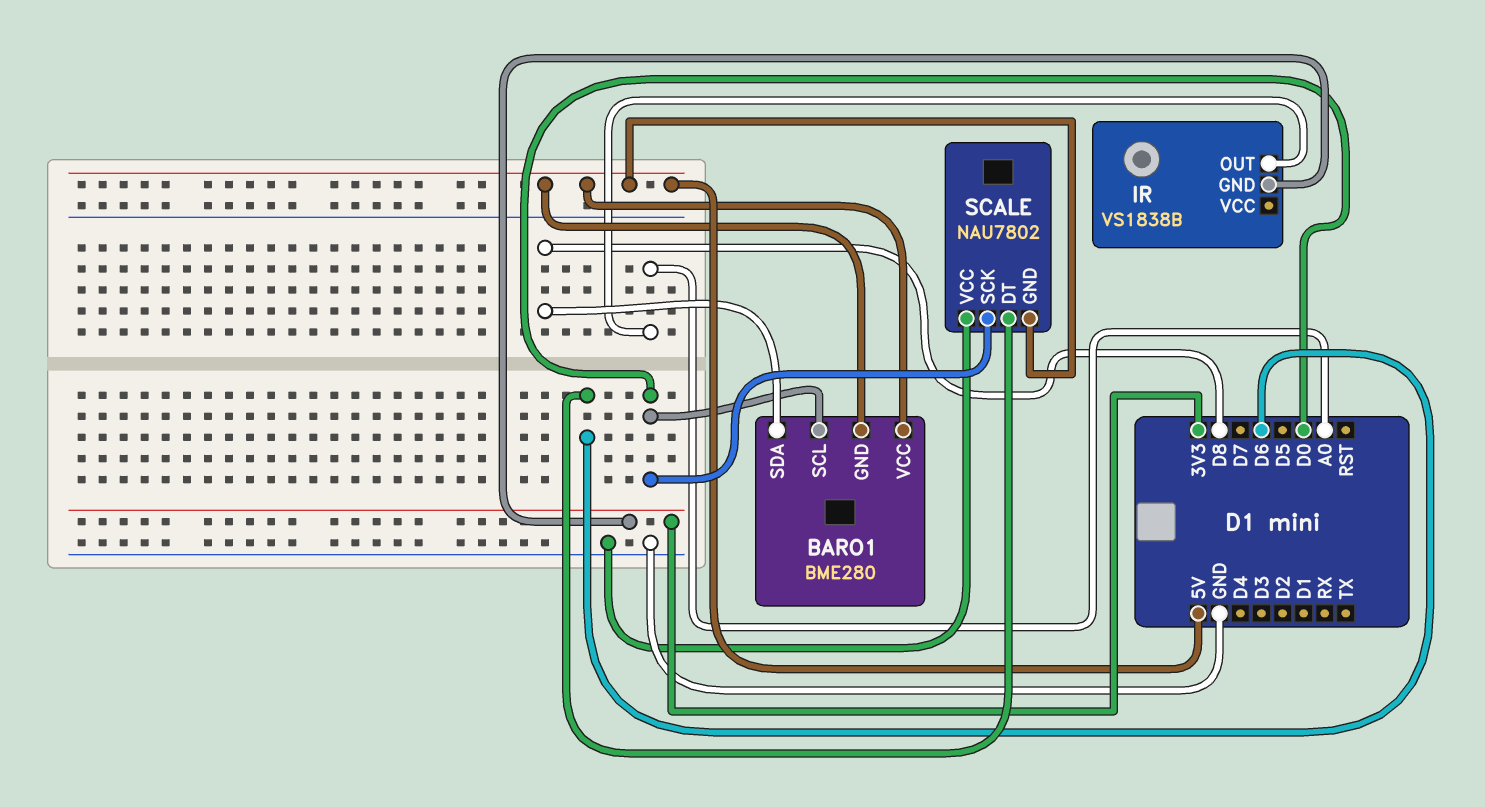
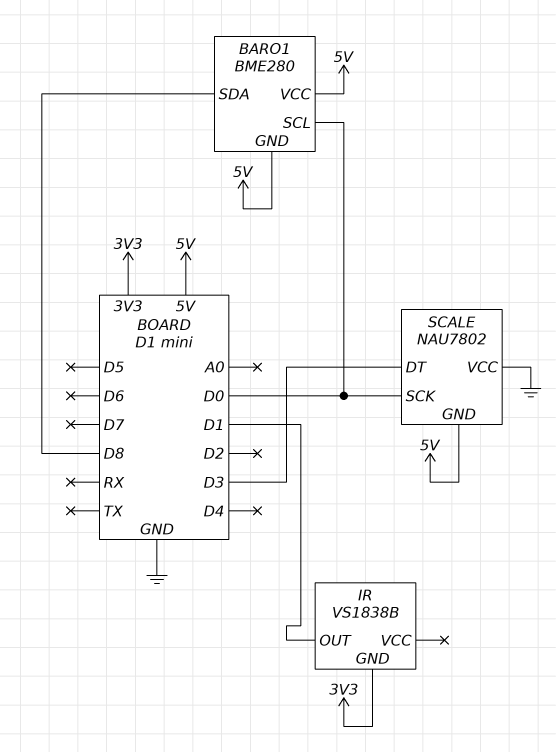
IR pin OUT: A0 -> D1
SCALE pin DT: D6 -> D3

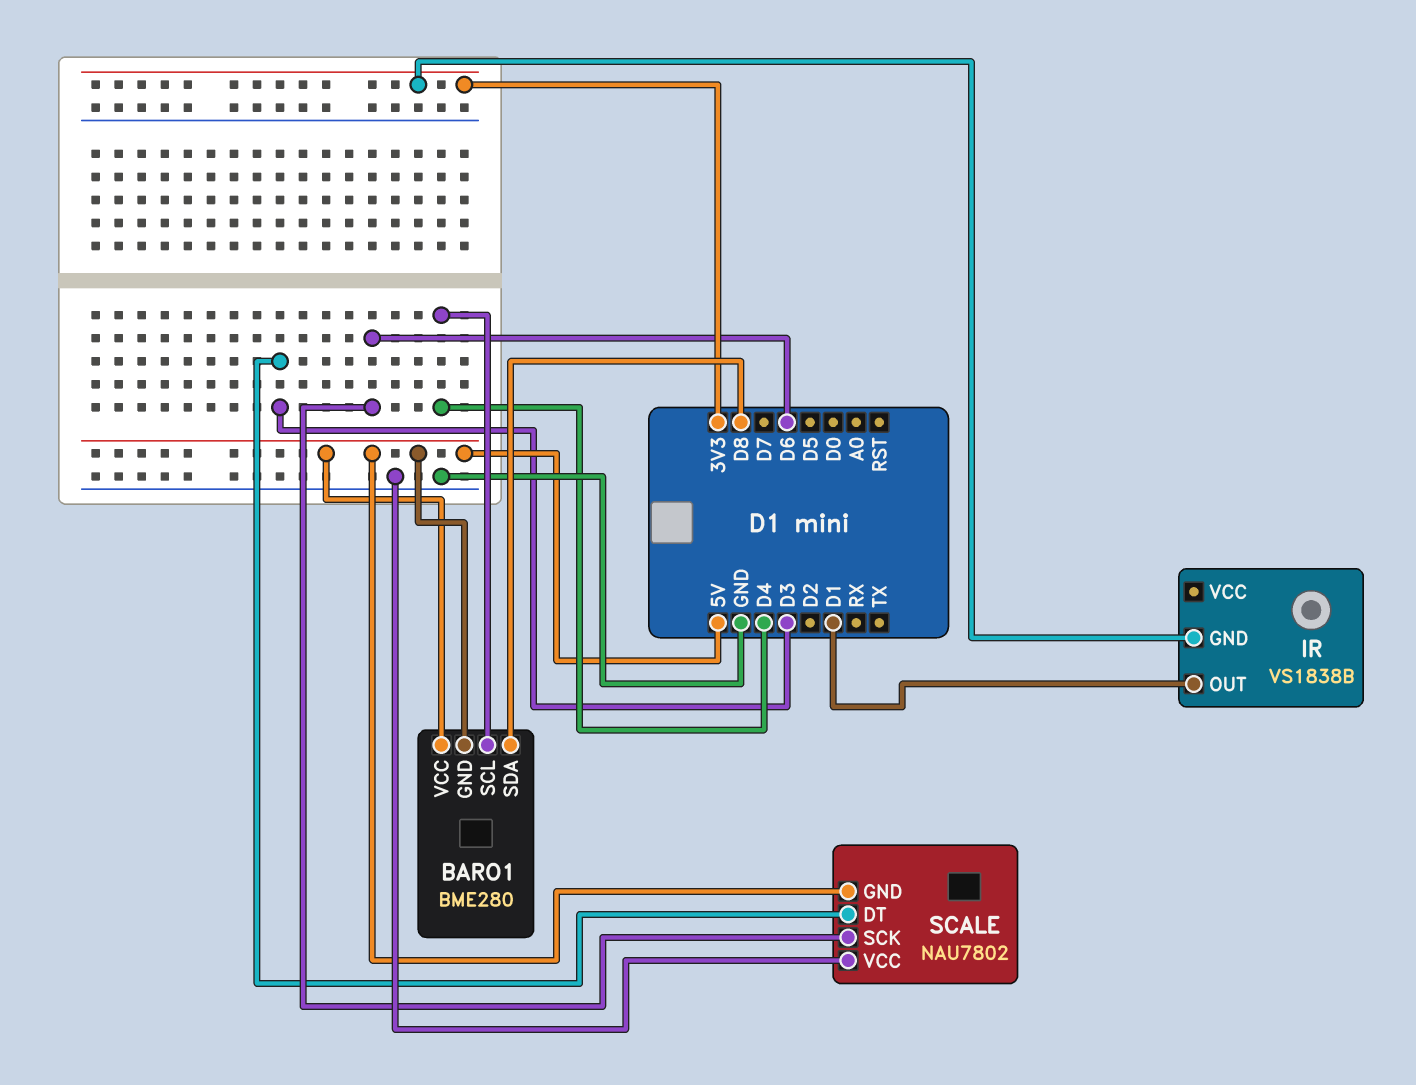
BARO1 pin SCL: D0 -> D4
SCALE pin SCK: D0 -> D6

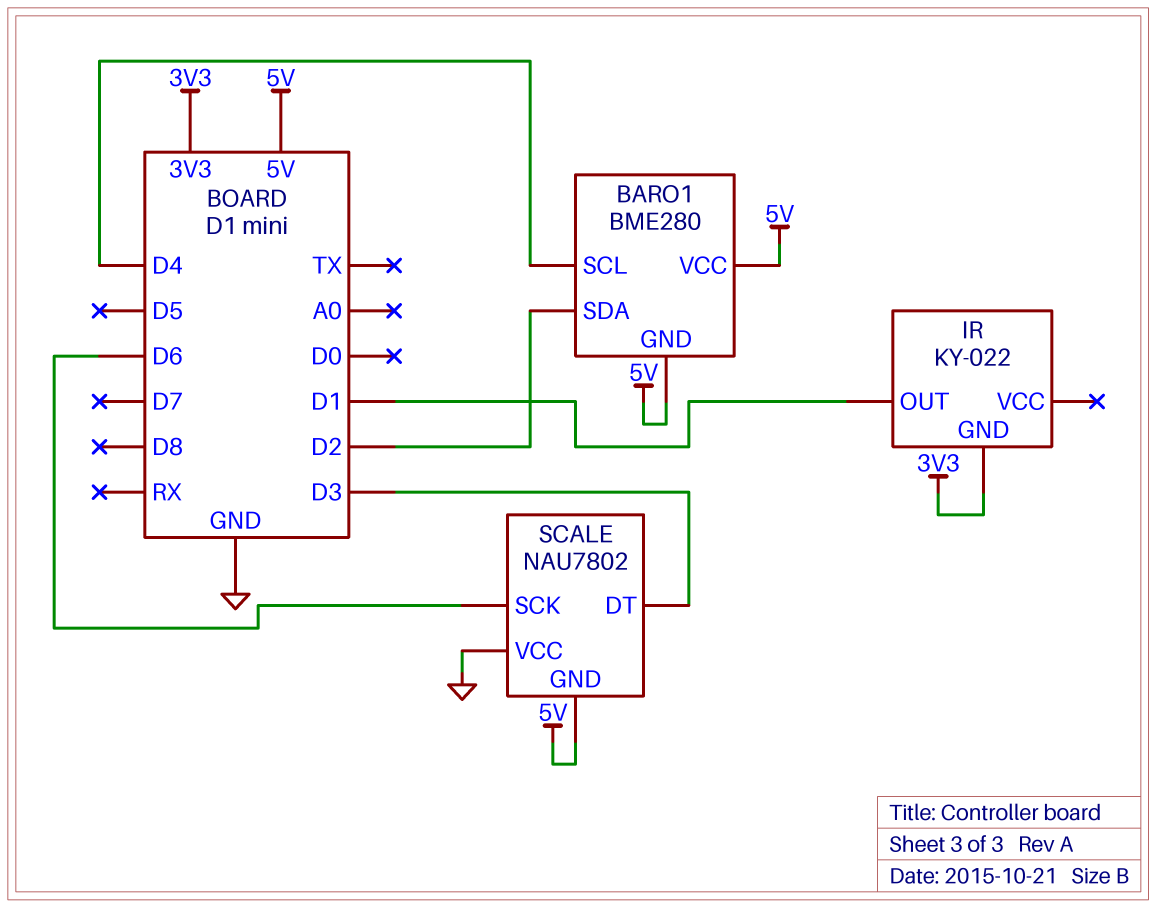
BARO1 pin SDA: D8 -> D2
IR: VS1838B -> KY-022

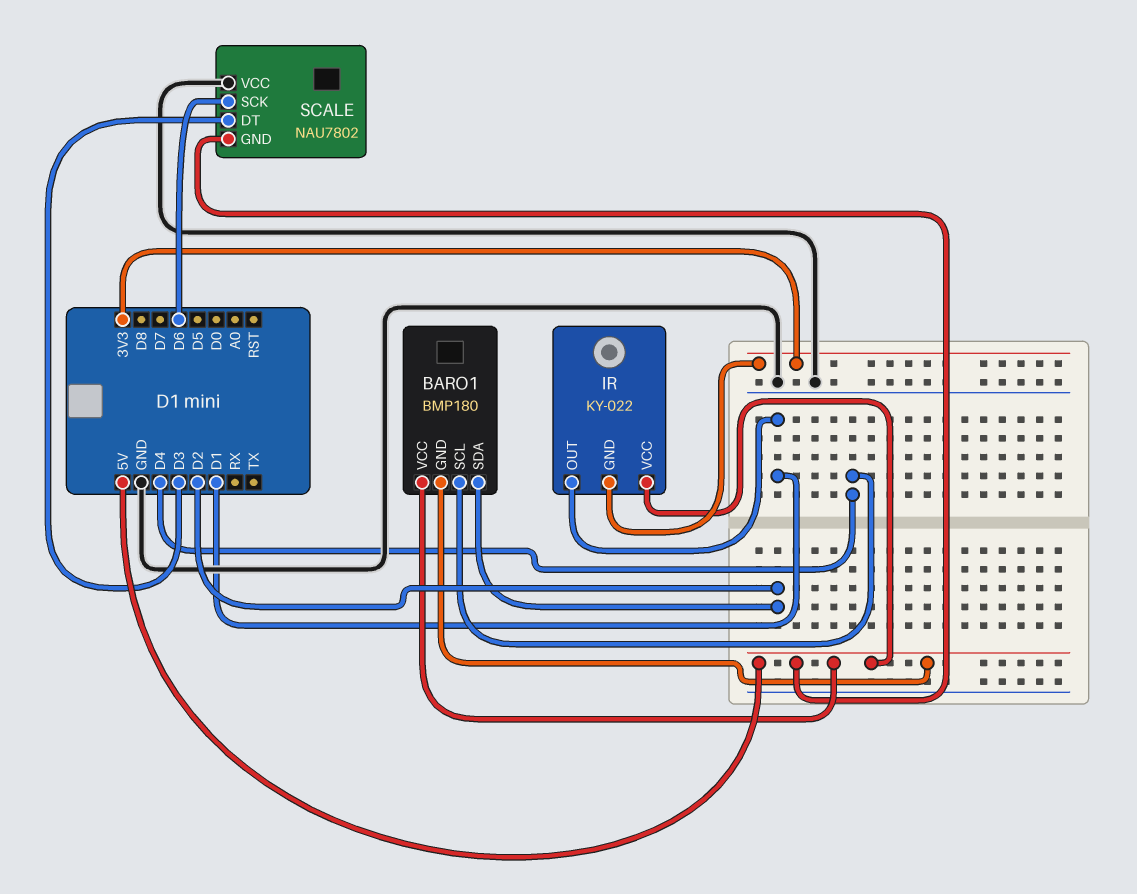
BARO1: BME280 -> BMP180
IR pin VCC: none -> 5V

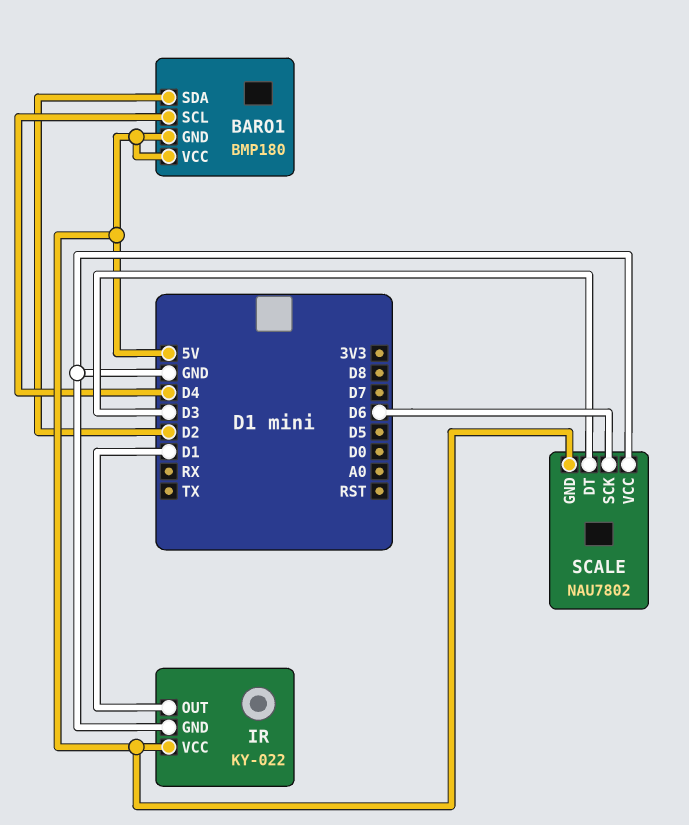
IR pin GND: 3V3 -> GND

